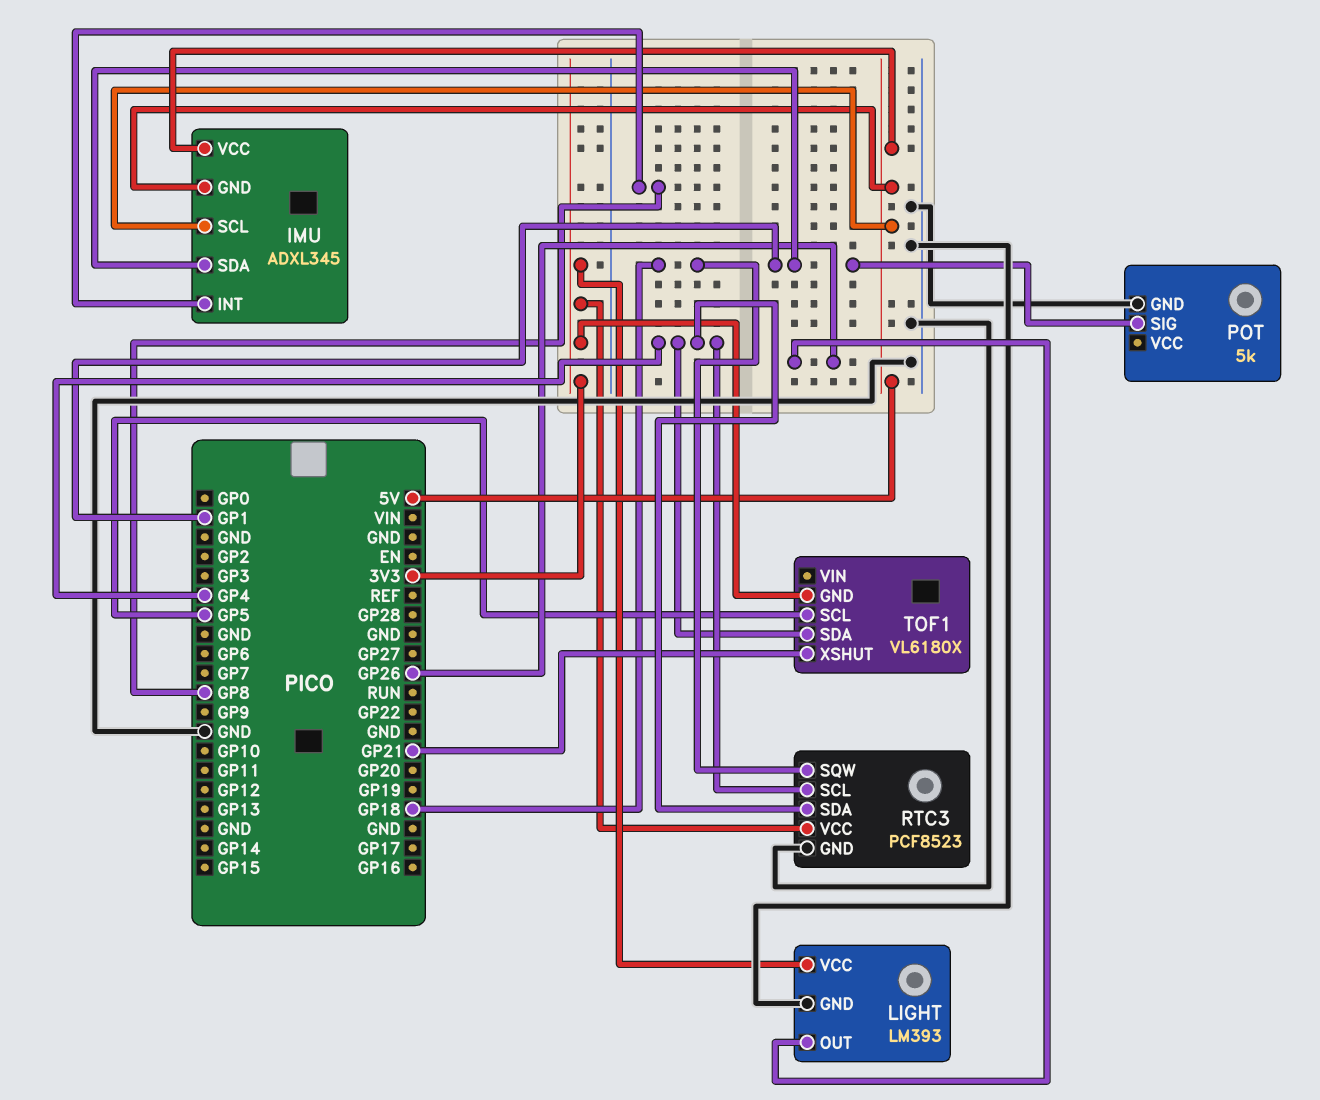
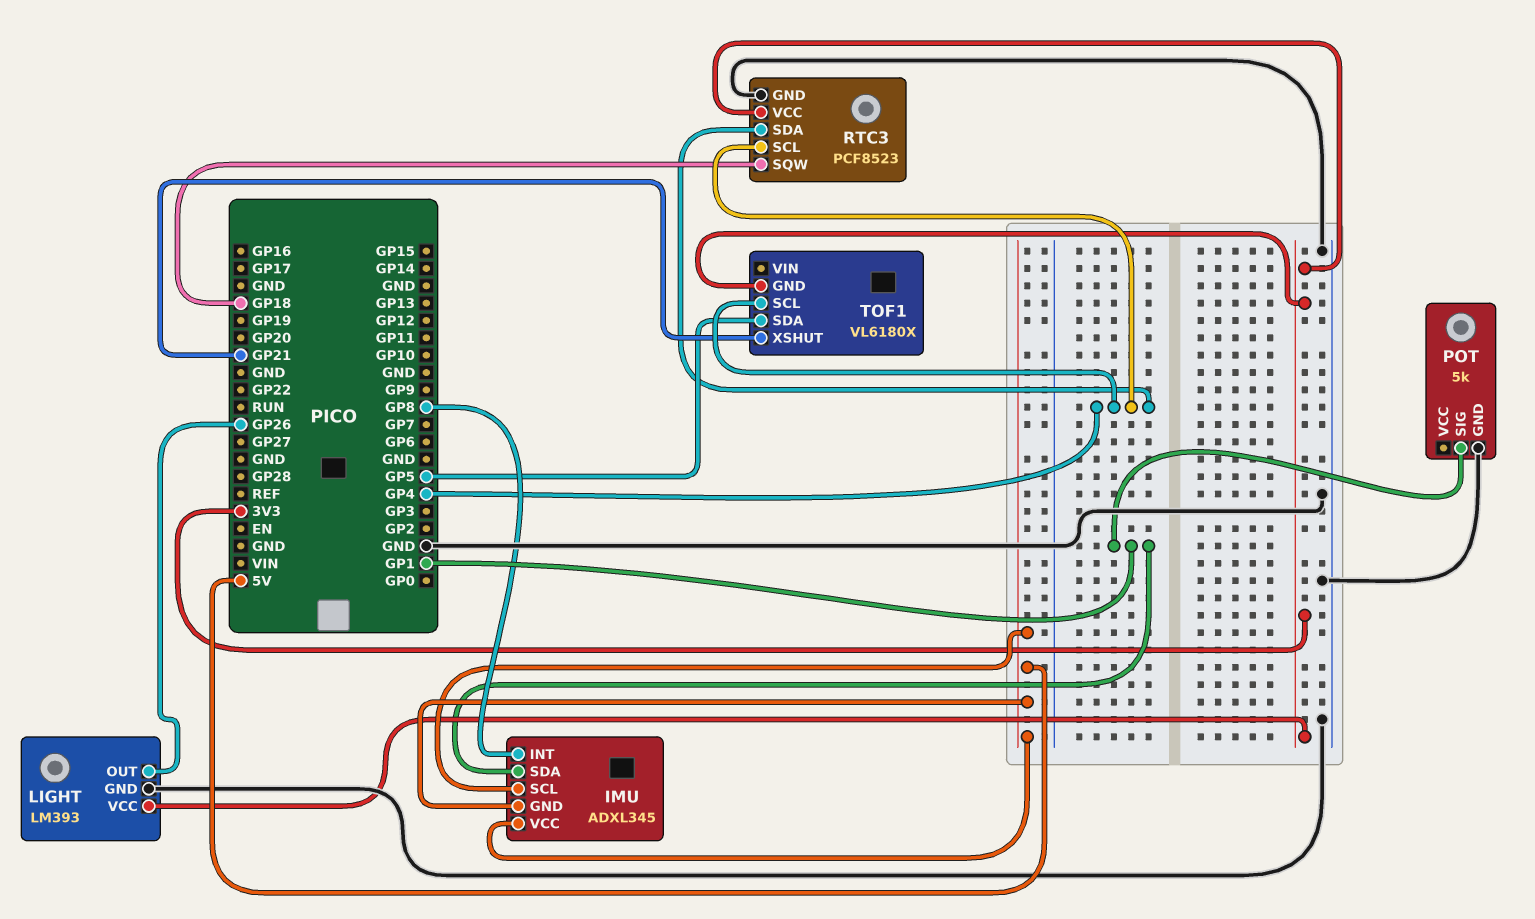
TOF1 pin SCL: GP5 -> GP4
TOF1 pin SDA: GP4 -> GP5

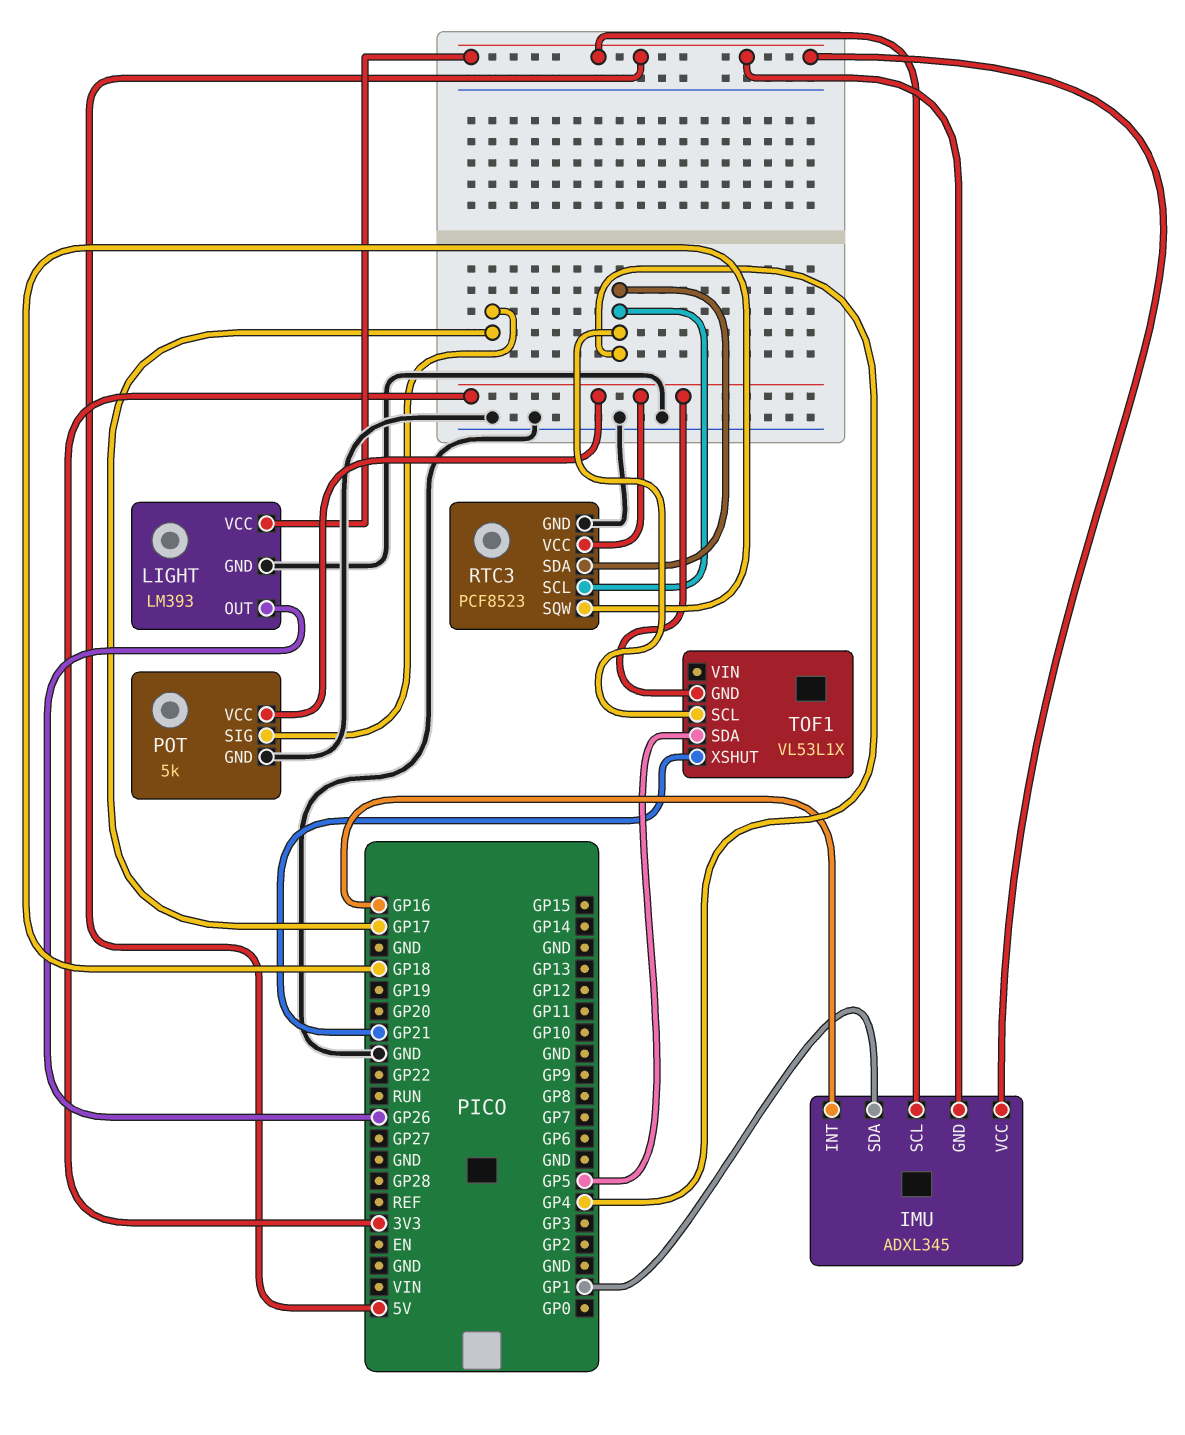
IMU pin INT: GP8 -> GP16
LIGHT pin VCC: 3V3 -> 5V
POT pin SIG: GP1 -> GP17
POT pin VCC: none -> 3V3
TOF1: VL6180X -> VL53L1X

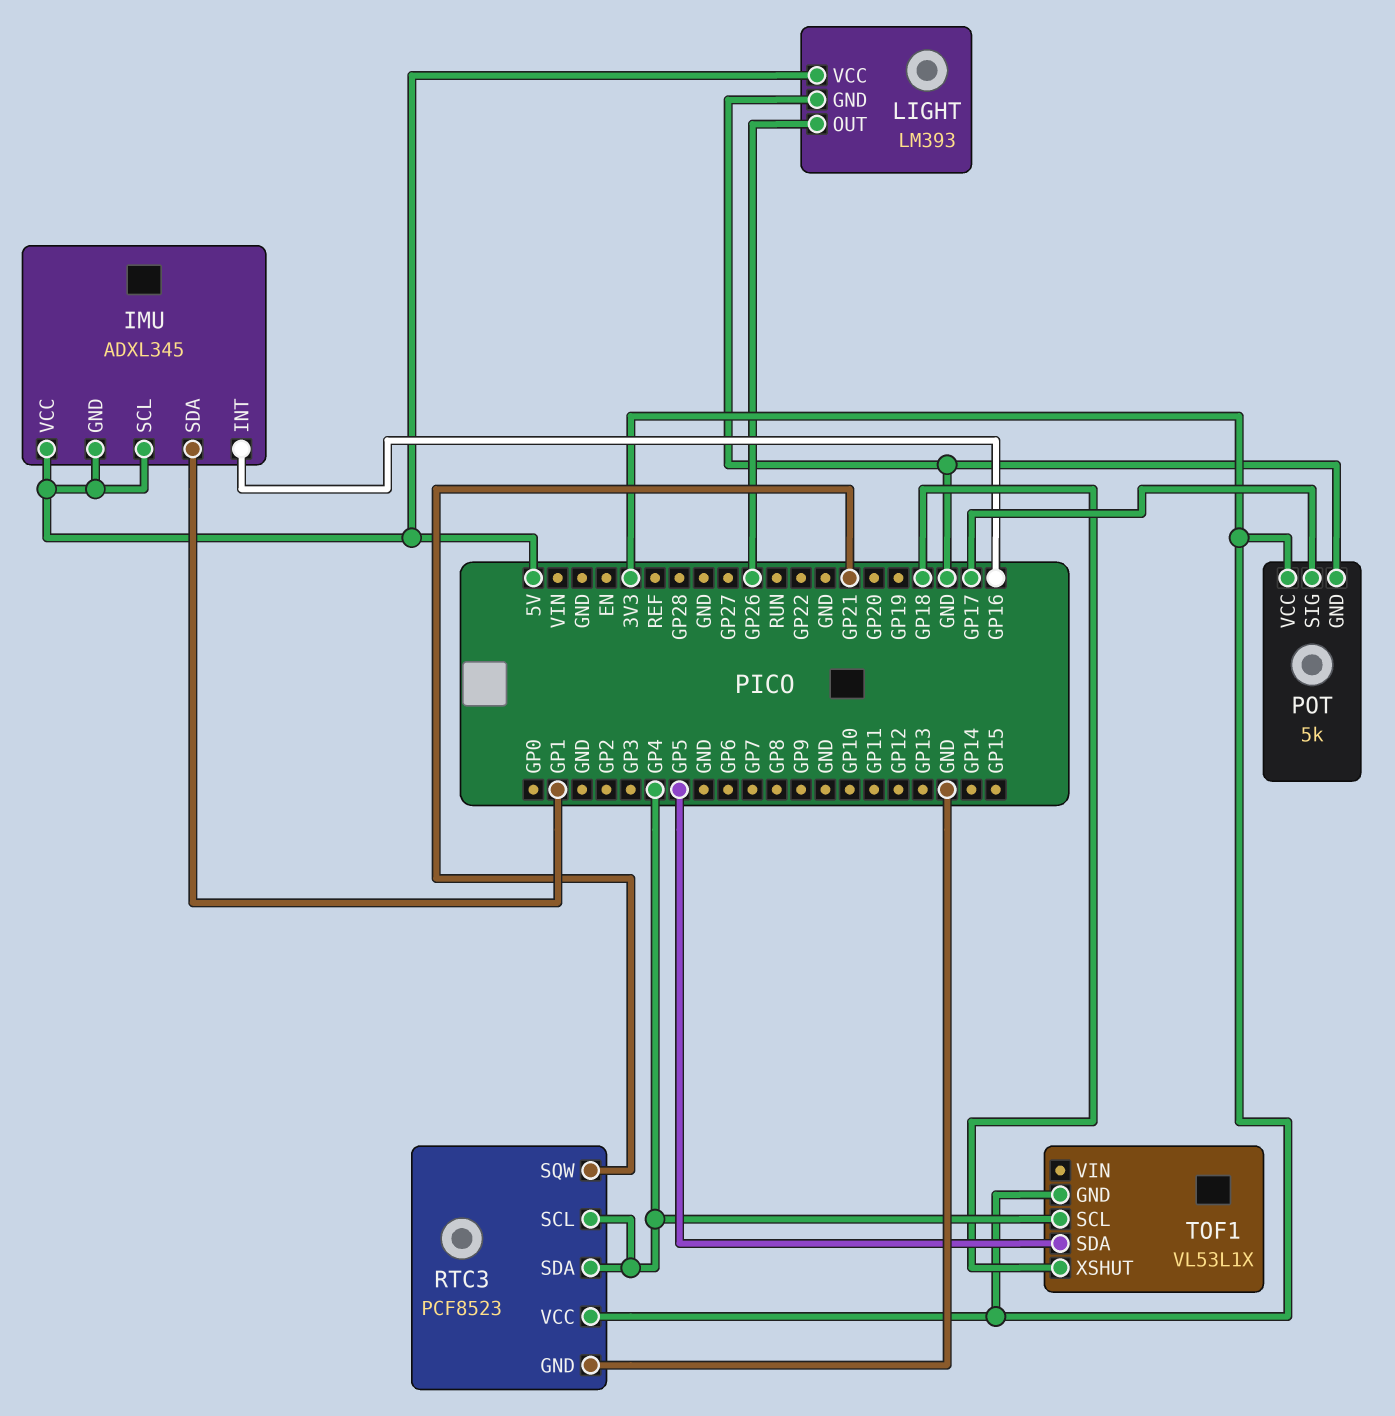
RTC3 pin SQW: GP18 -> GP21
TOF1 pin XSHUT: GP21 -> GP18

